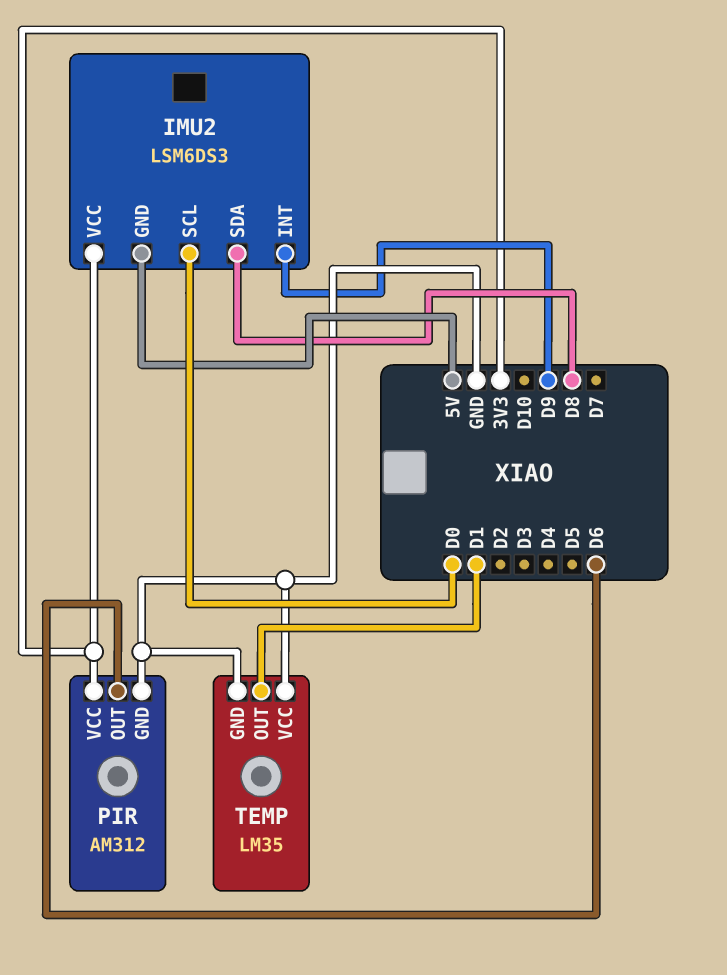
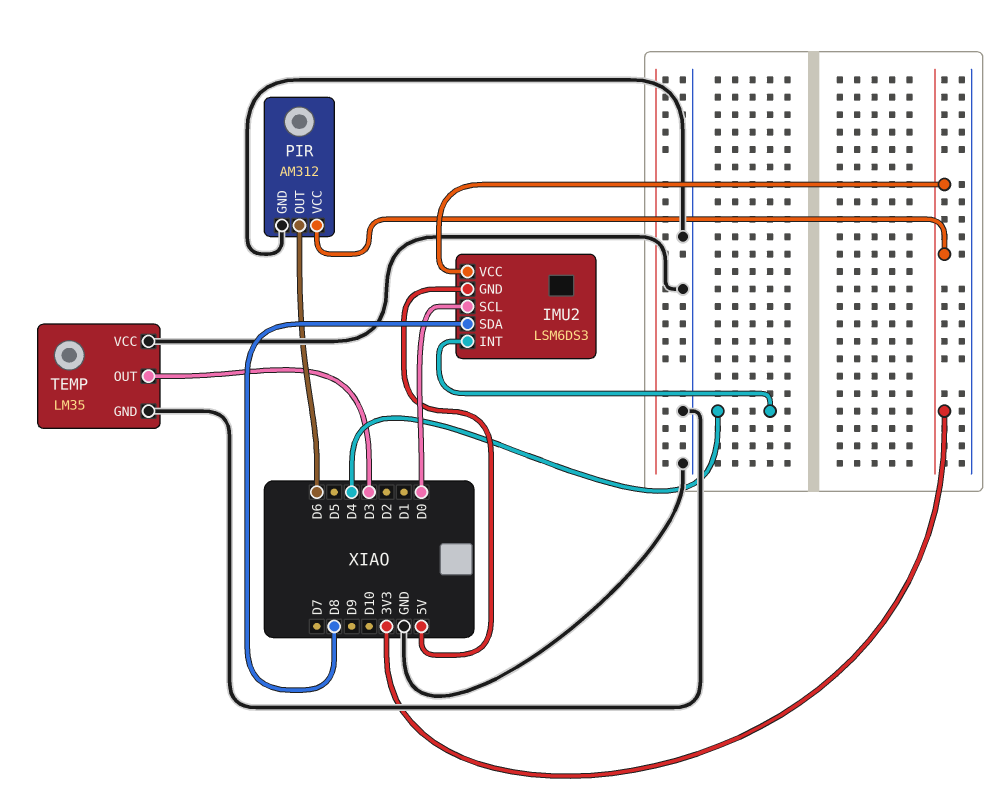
IMU2 pin INT: D9 -> D4
TEMP pin OUT: D1 -> D3

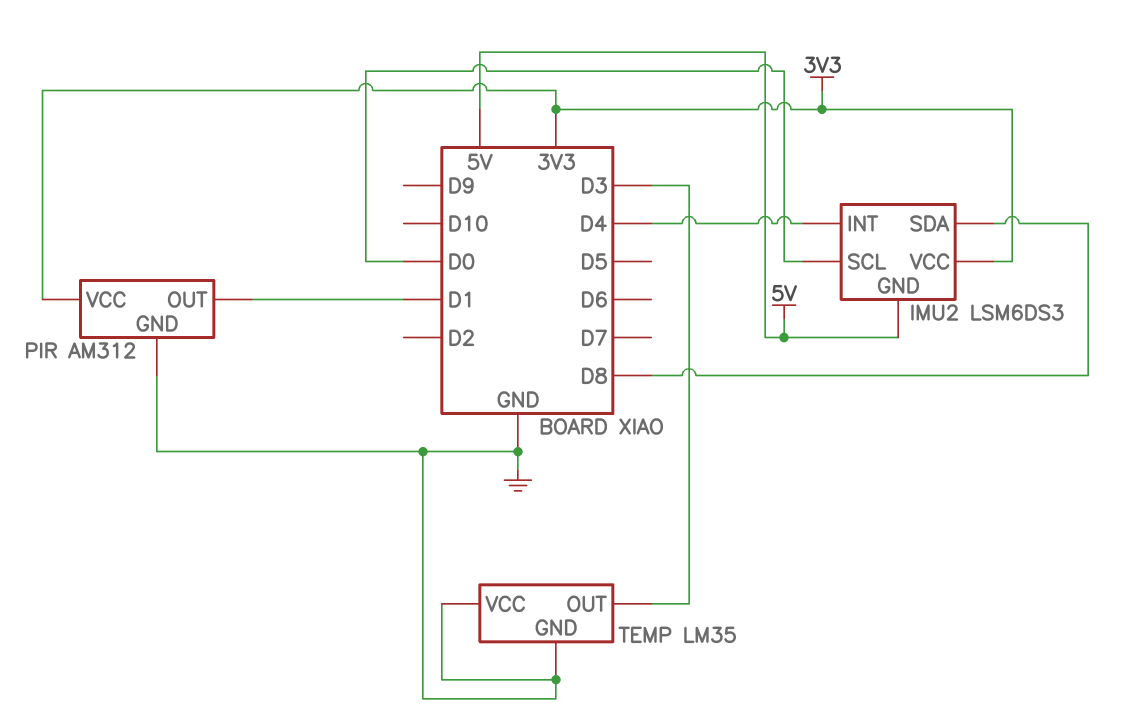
PIR pin OUT: D6 -> D1

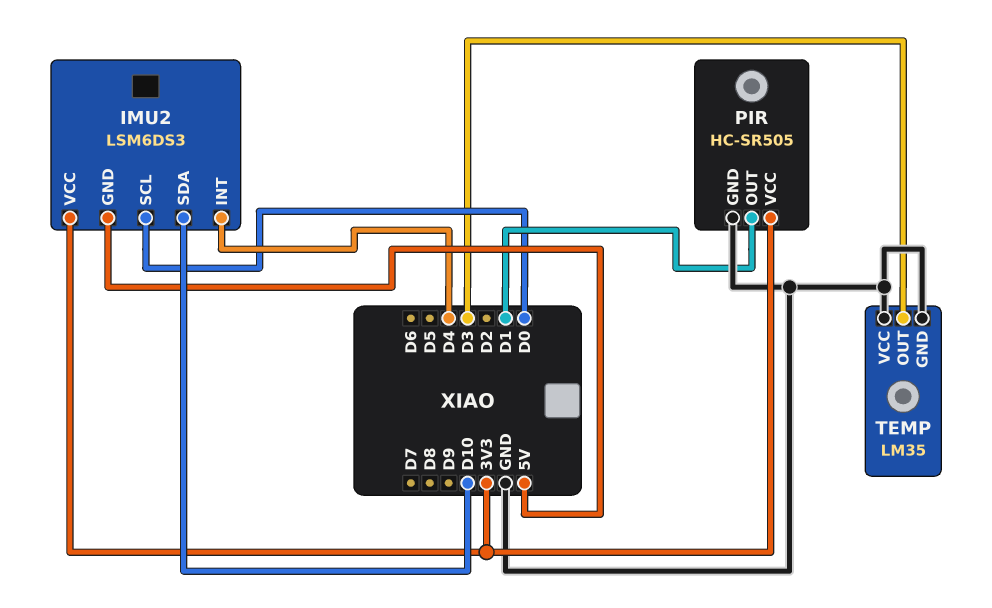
IMU2 pin SDA: D8 -> D10
PIR: AM312 -> HC-SR505

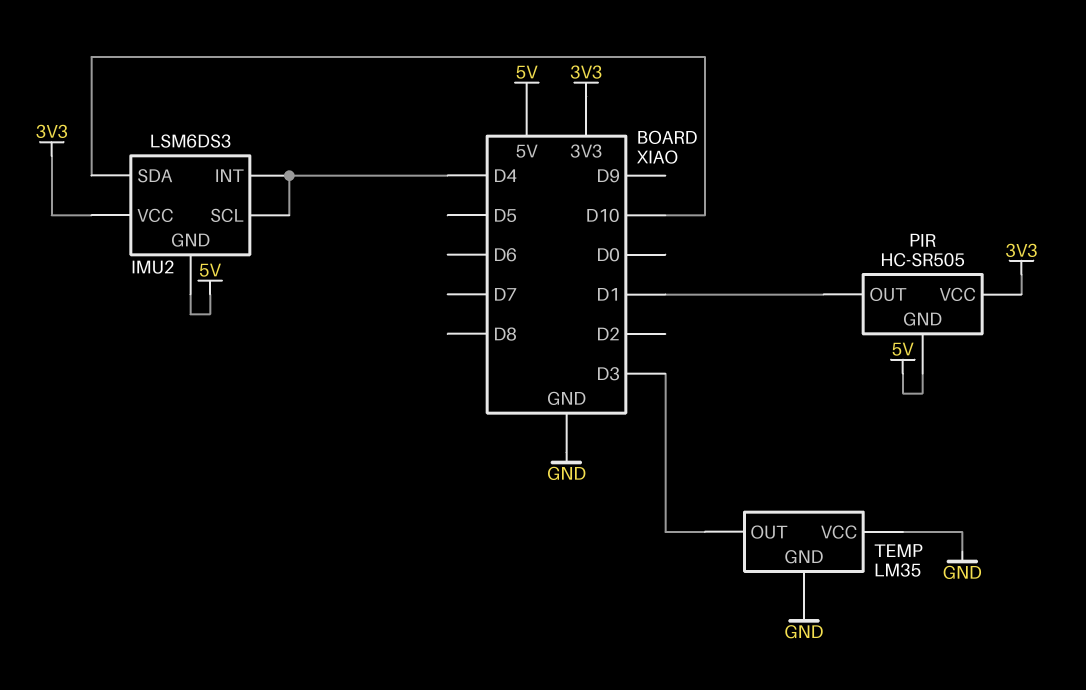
IMU2 pin SCL: D0 -> D4
PIR pin GND: GND -> 5V

